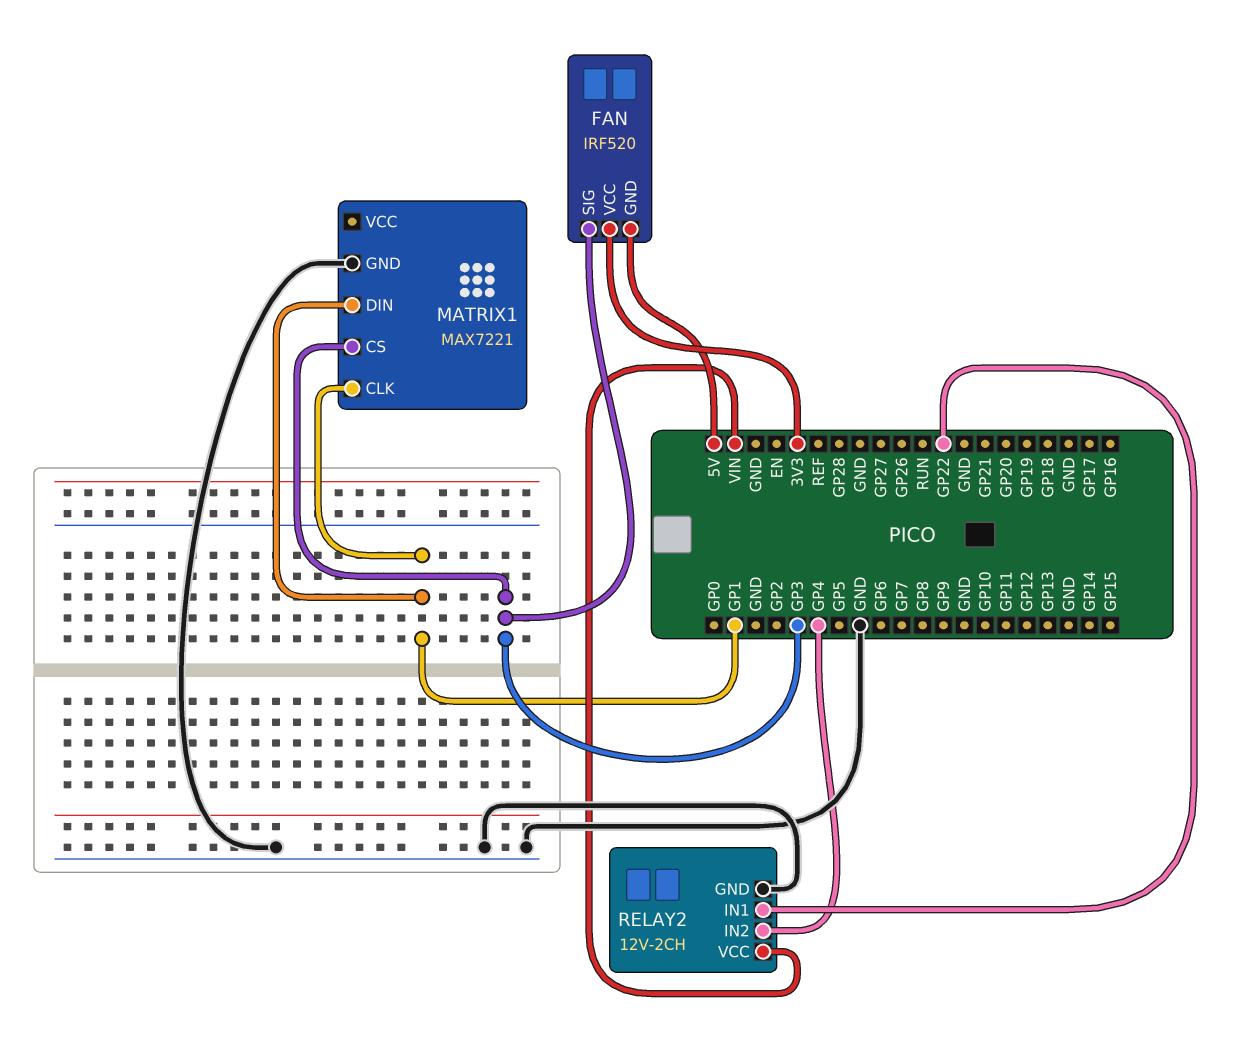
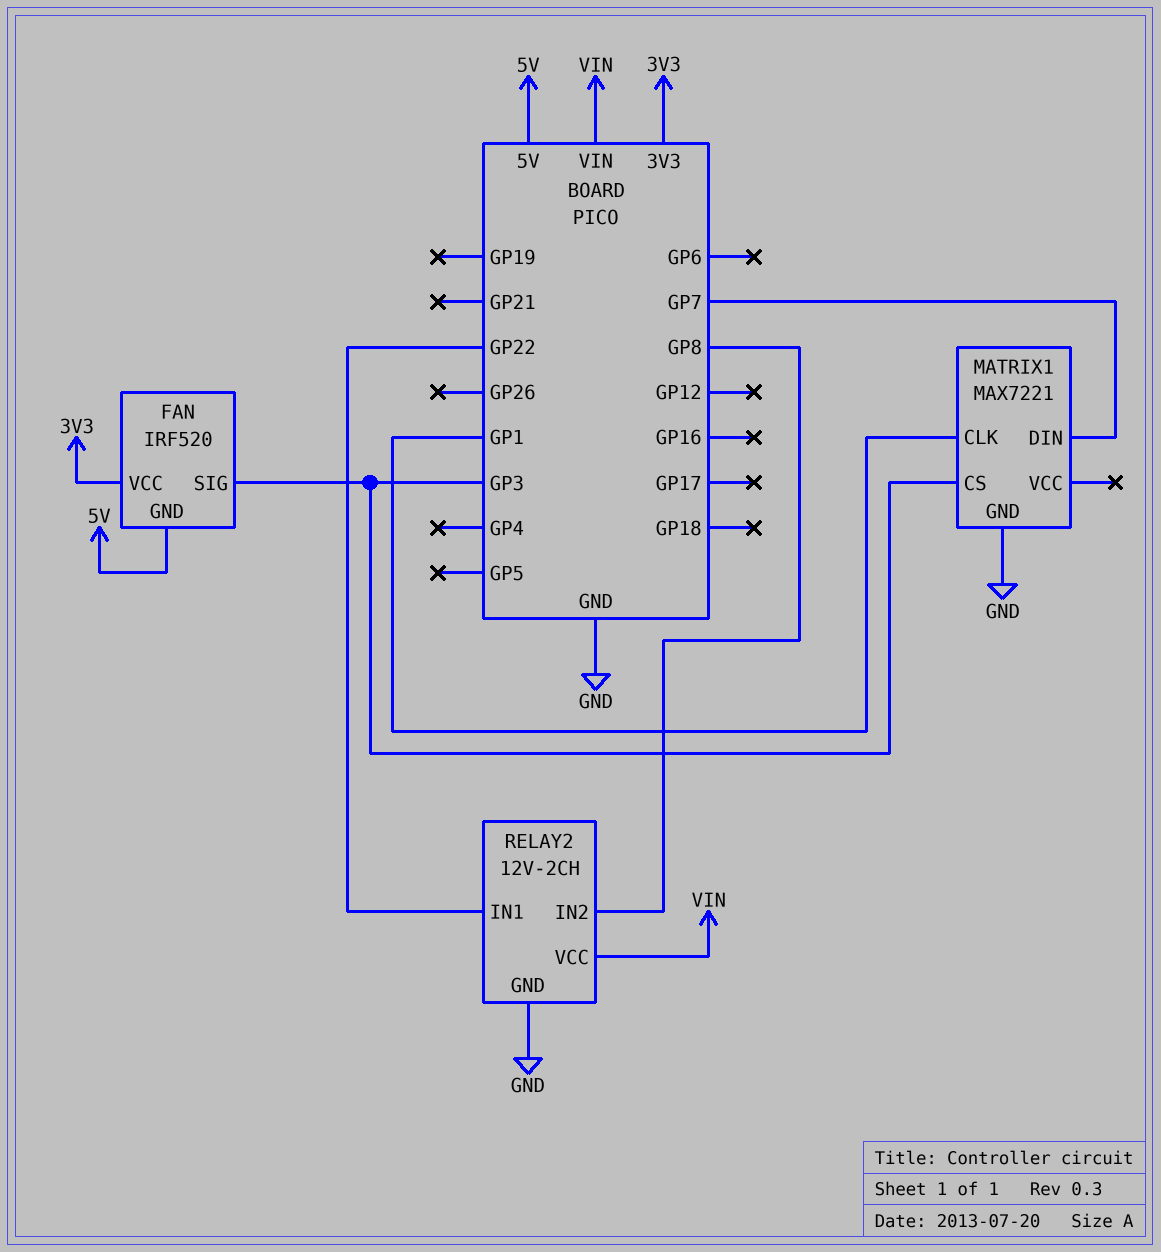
MATRIX1 pin DIN: GP1 -> GP7
RELAY2 pin IN2: GP4 -> GP8

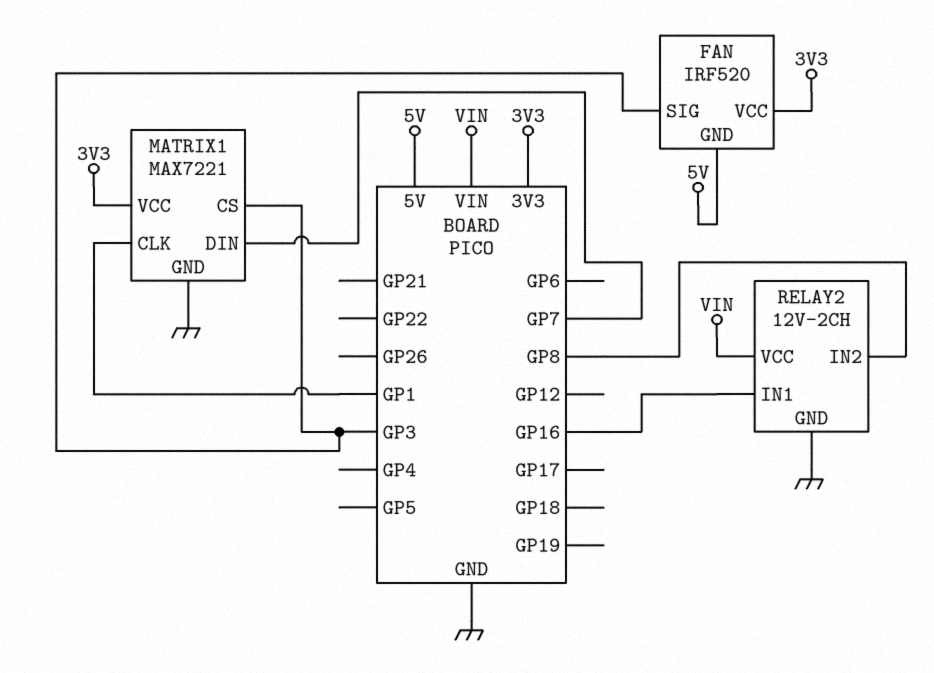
MATRIX1 pin VCC: none -> 3V3
RELAY2 pin IN1: GP22 -> GP16

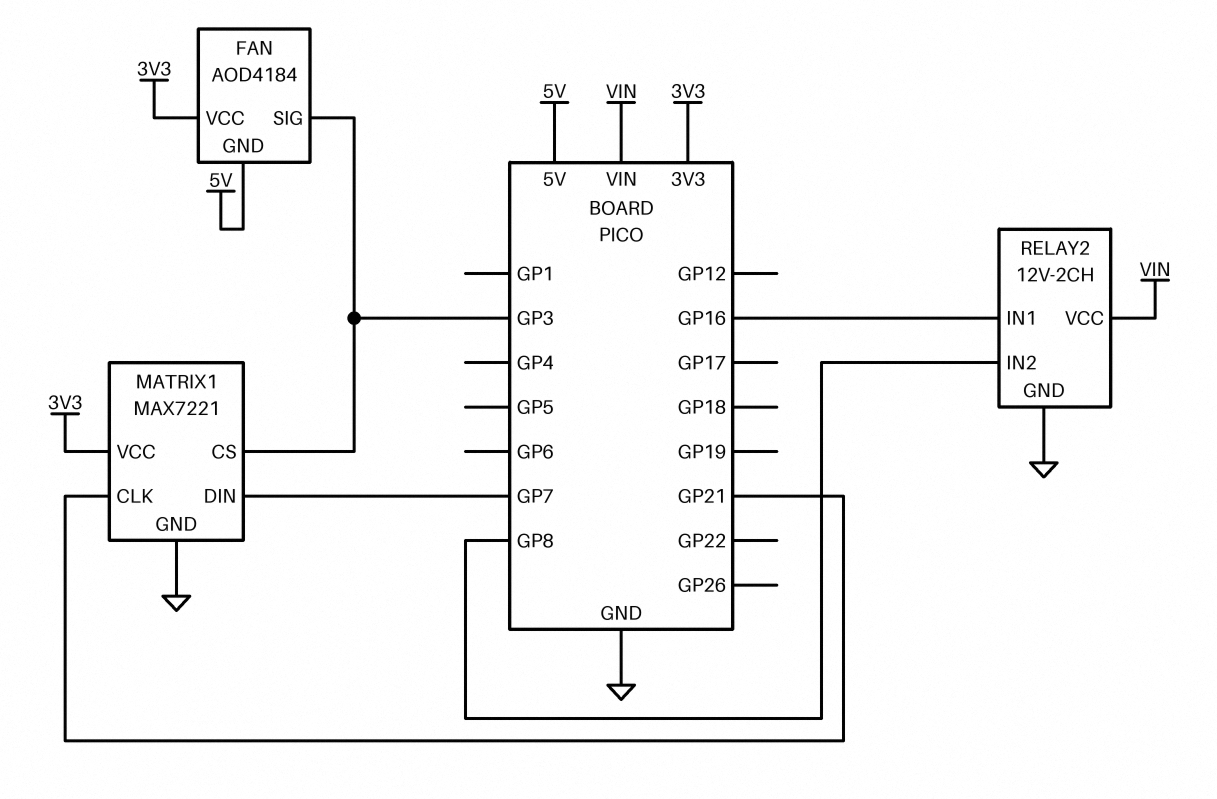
FAN: IRF520 -> AOD4184
MATRIX1 pin CLK: GP1 -> GP21

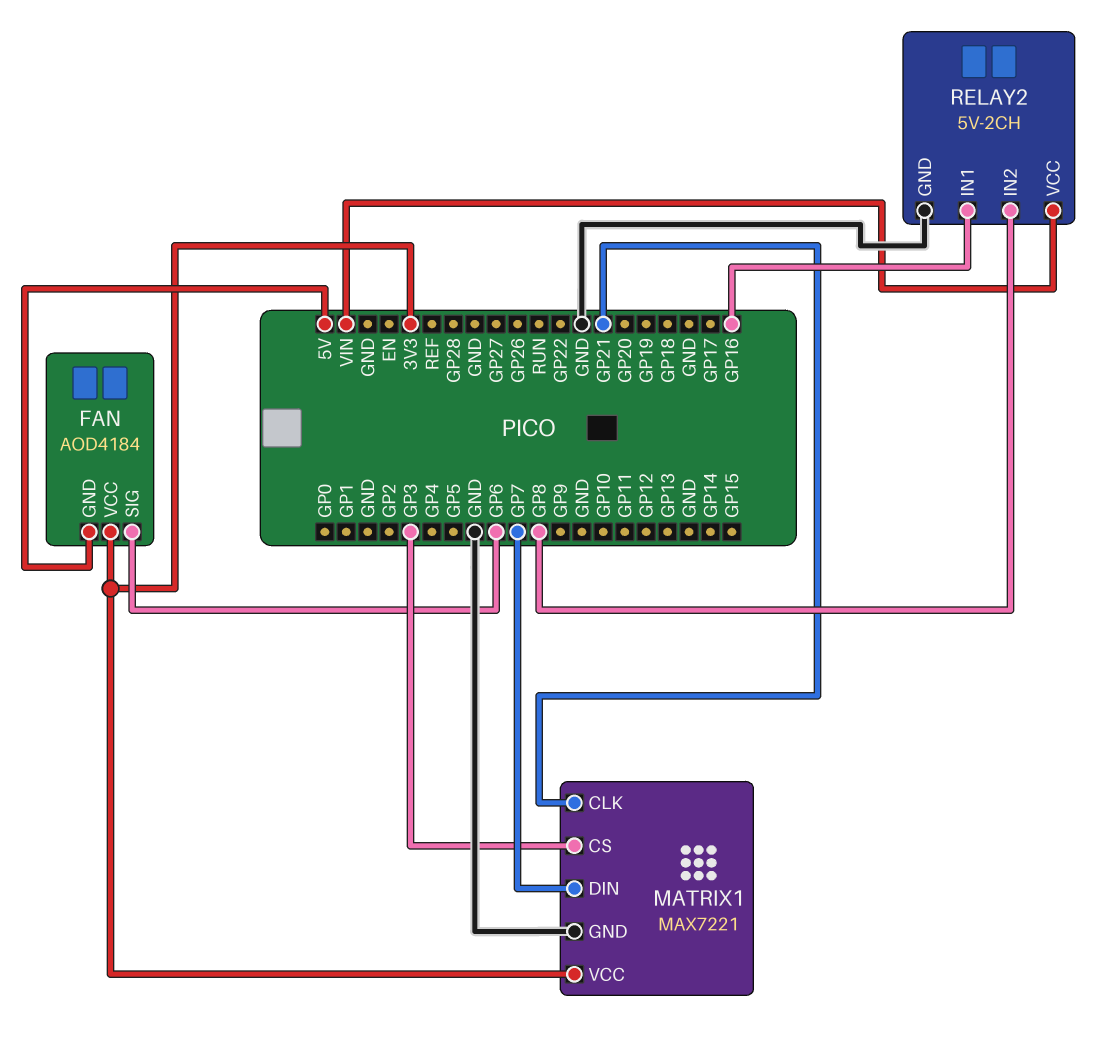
FAN pin SIG: GP3 -> GP6
RELAY2: 12V-2CH -> 5V-2CH

